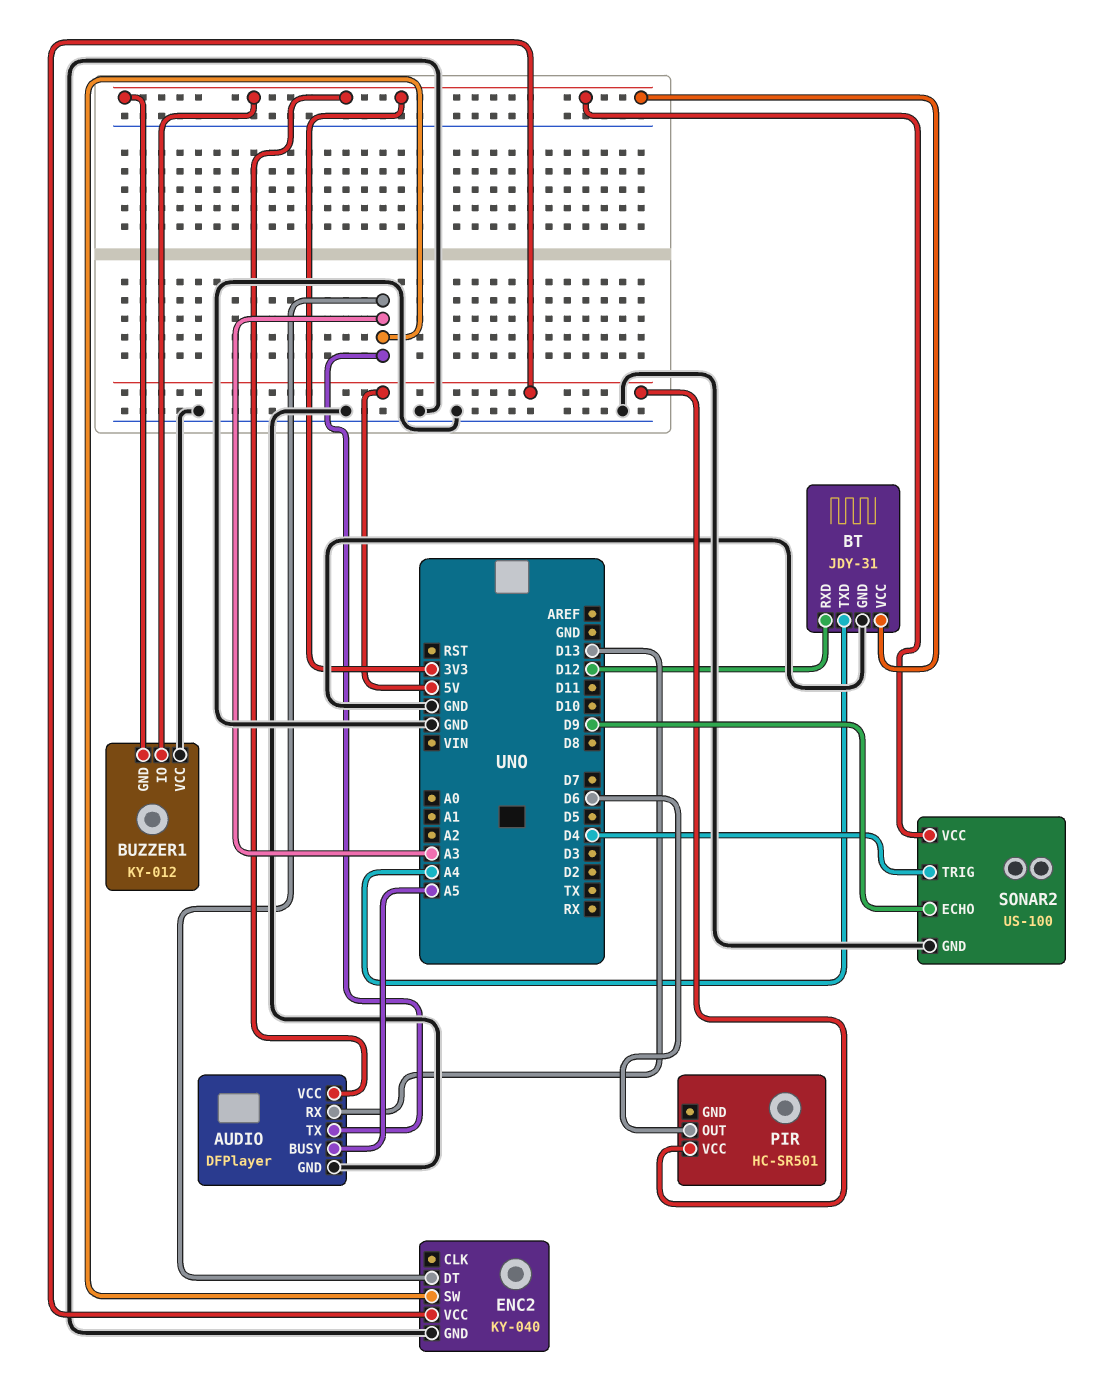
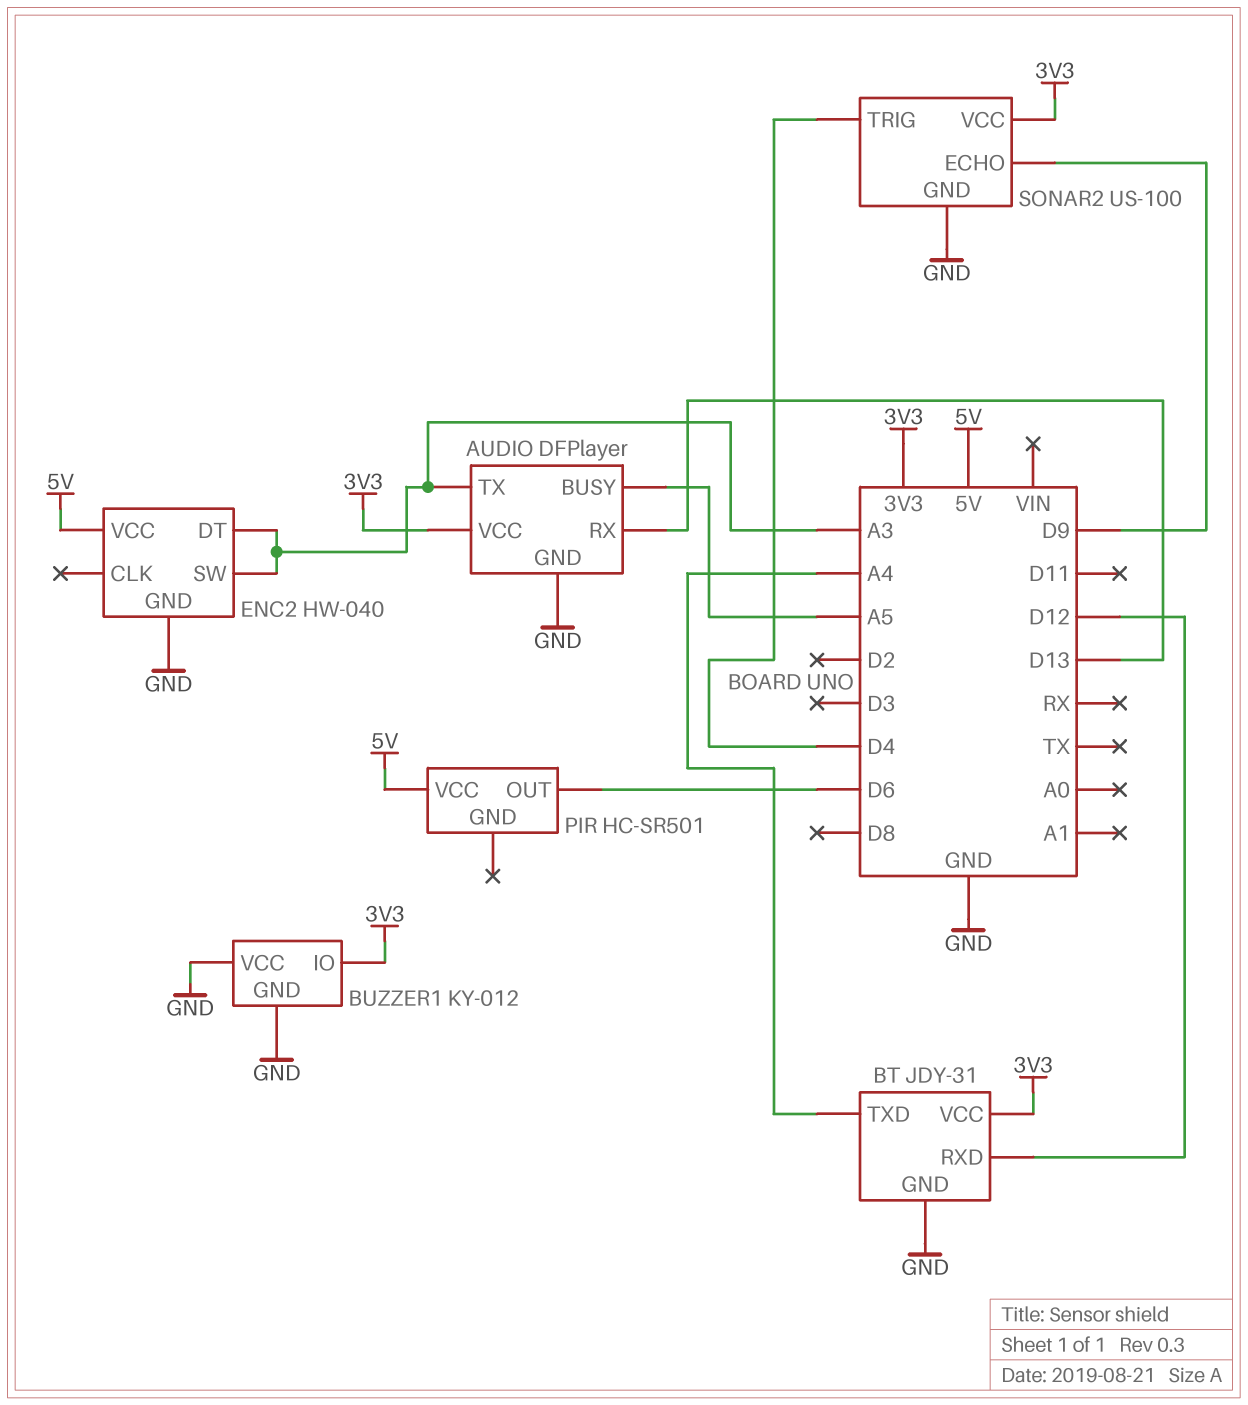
BUZZER1 pin GND: 3V3 -> GND
ENC2: KY-040 -> HW-040

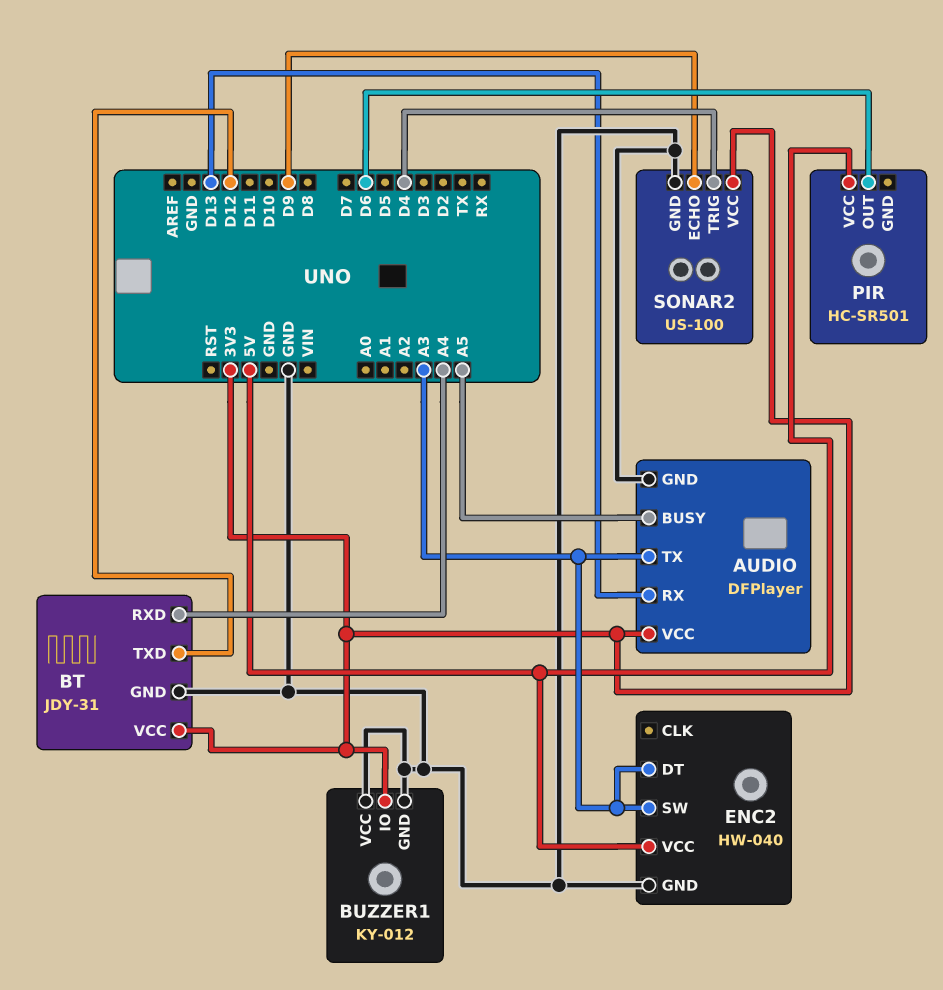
BT pin RXD: D12 -> A4
BT pin TXD: A4 -> D12

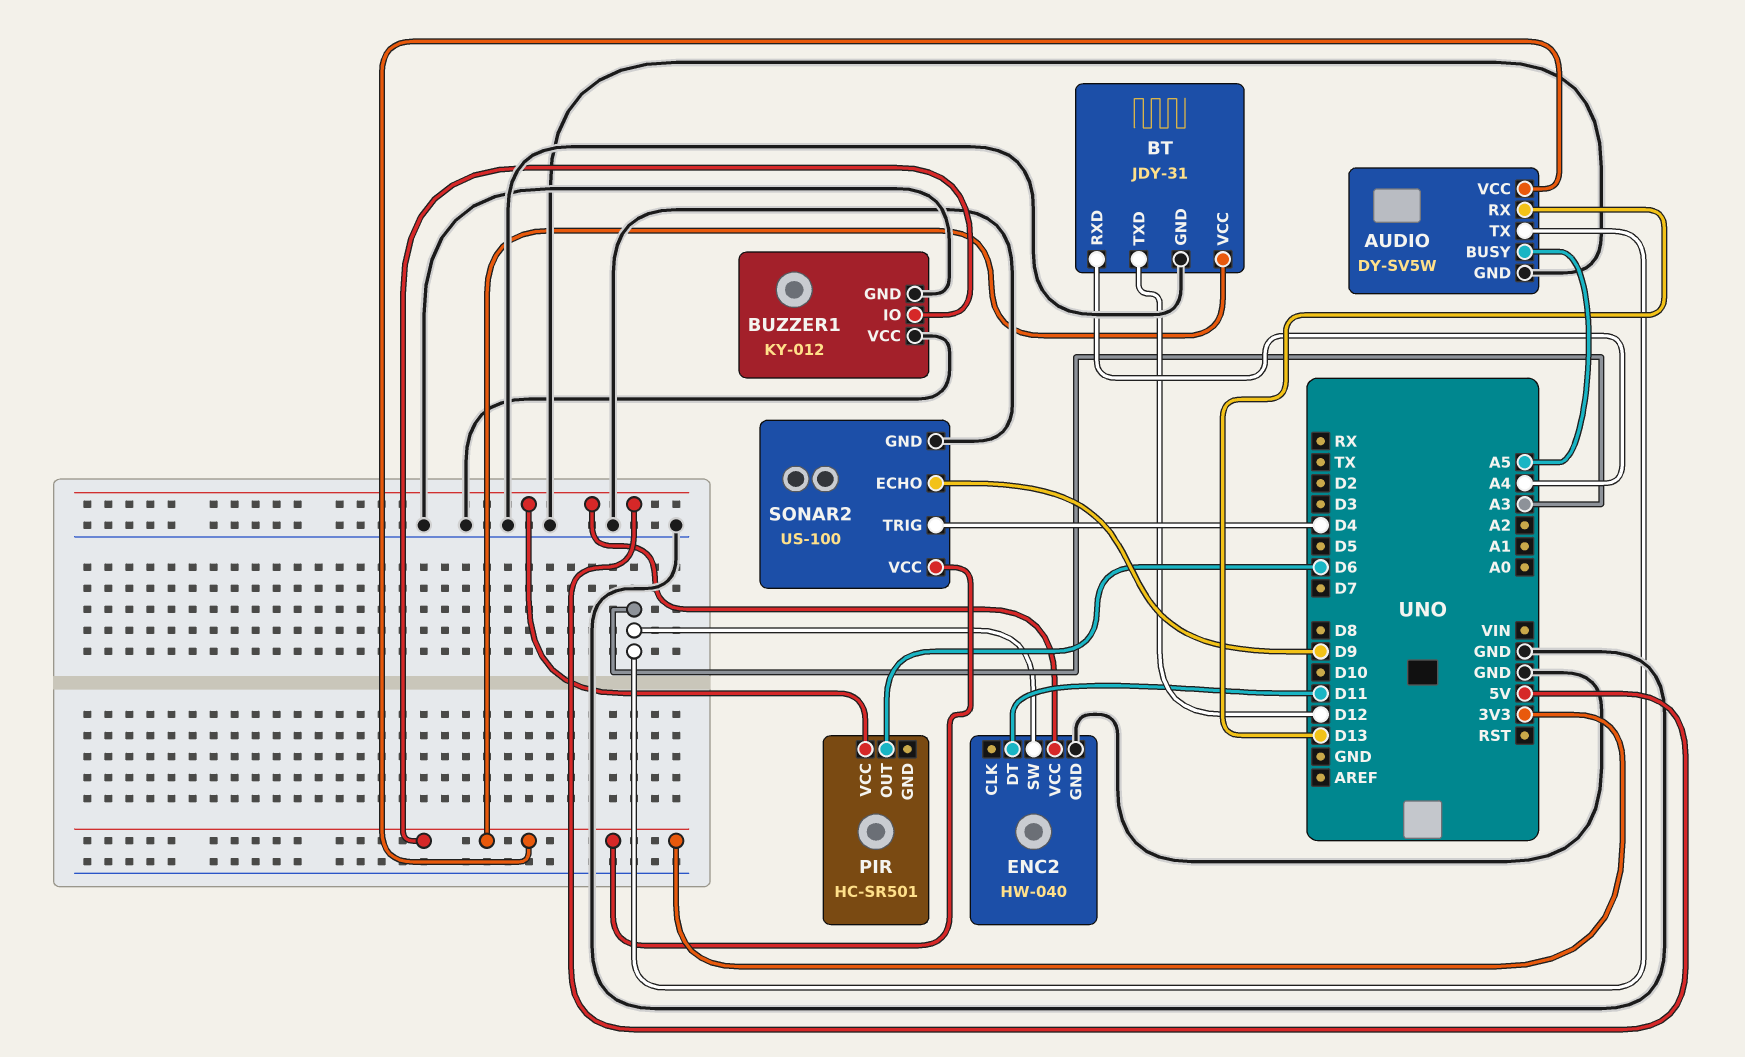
AUDIO: DFPlayer -> DY-SV5W
ENC2 pin DT: A3 -> D11

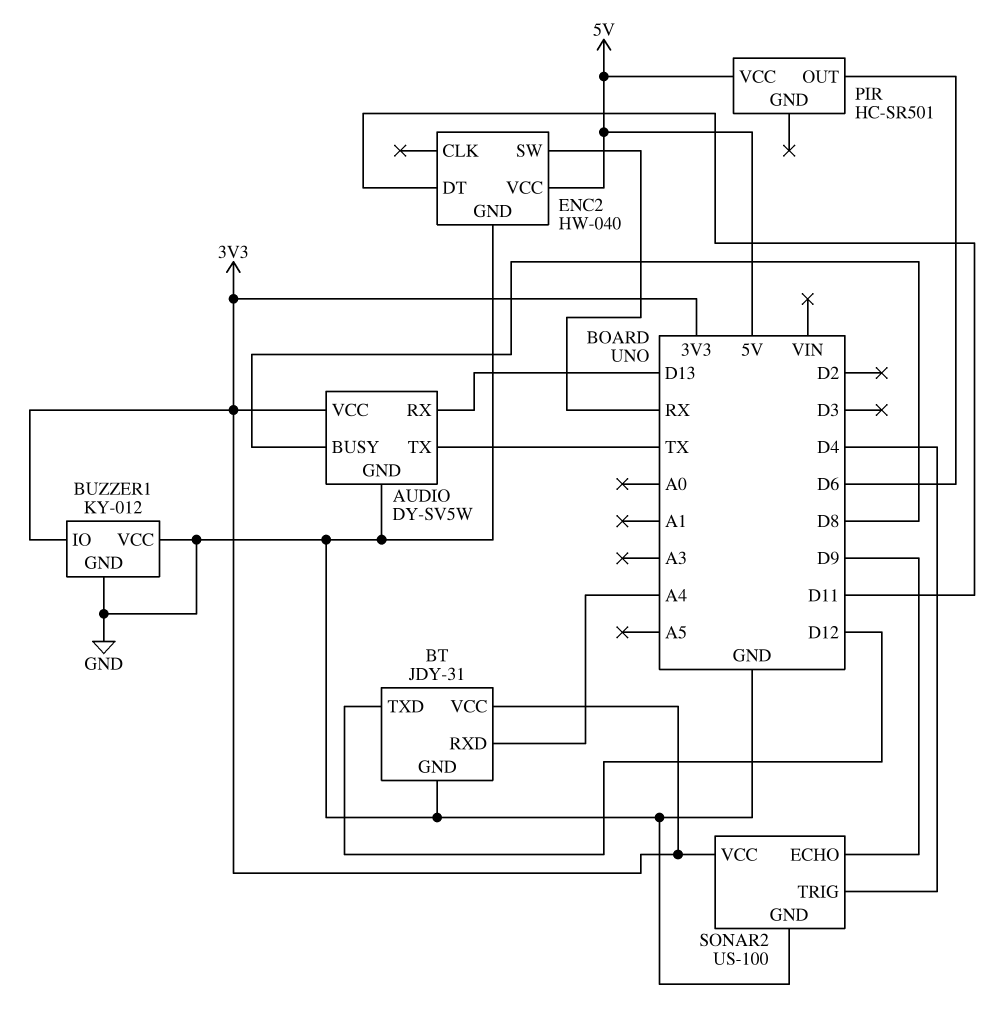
AUDIO pin BUSY: A5 -> D8
AUDIO pin TX: A3 -> TX
ENC2 pin SW: A3 -> RX

